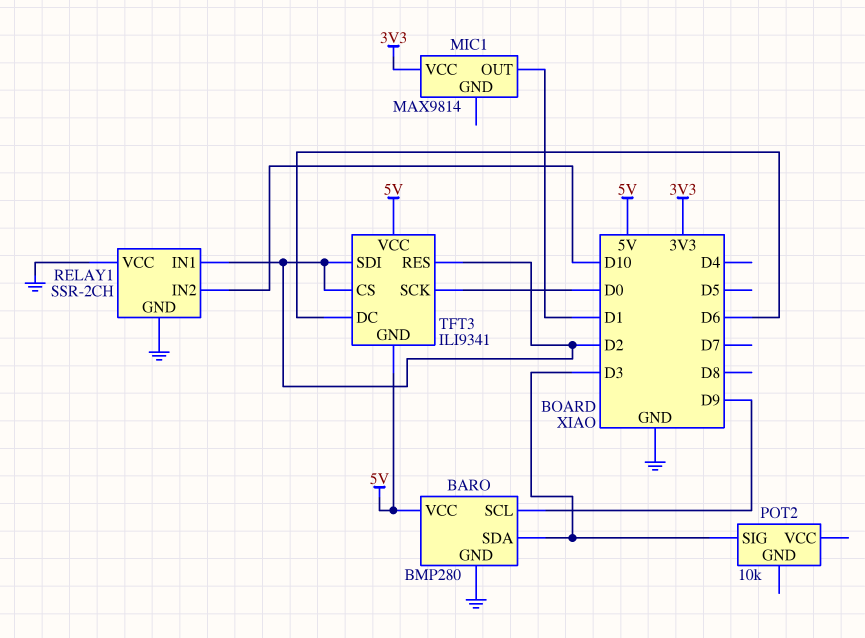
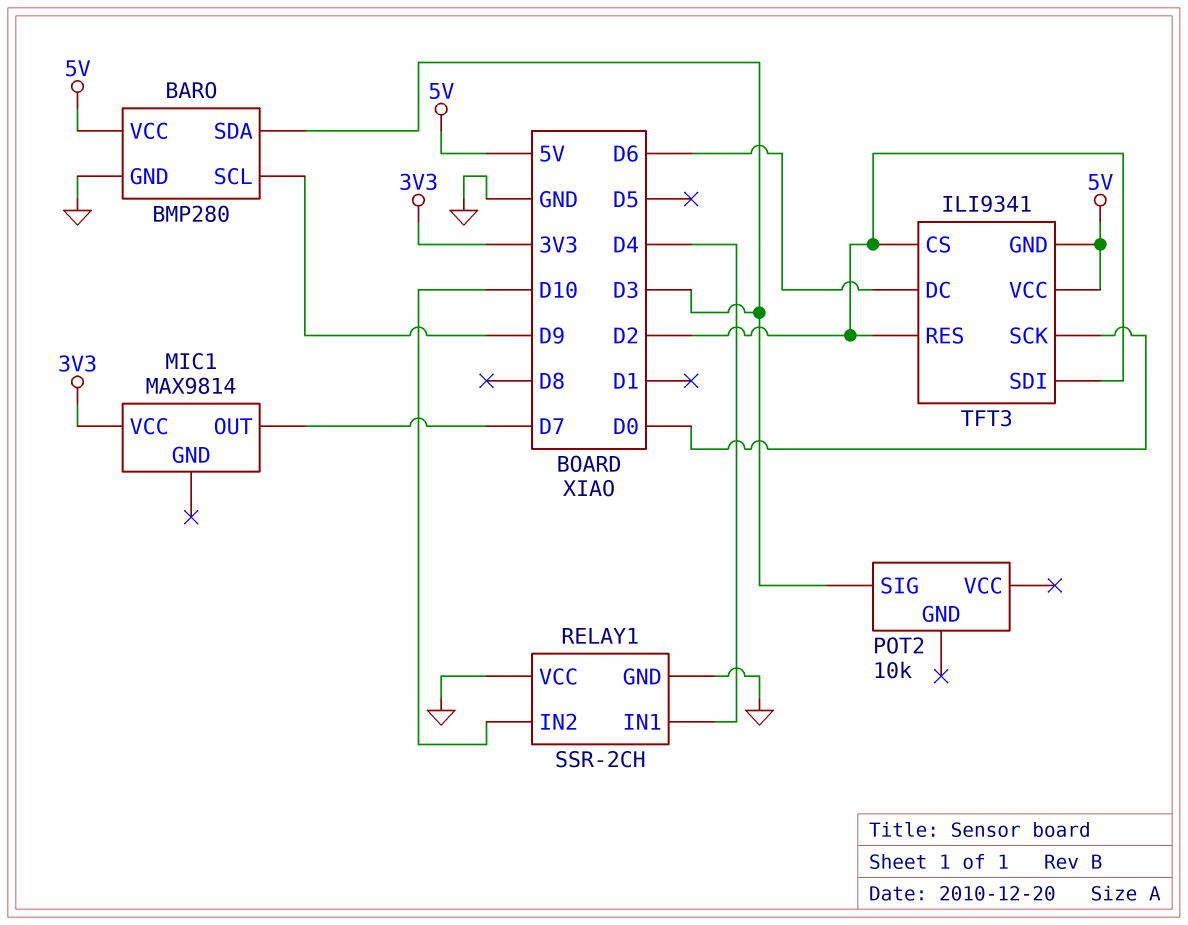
MIC1 pin OUT: D1 -> D7
RELAY1 pin IN1: D2 -> D4

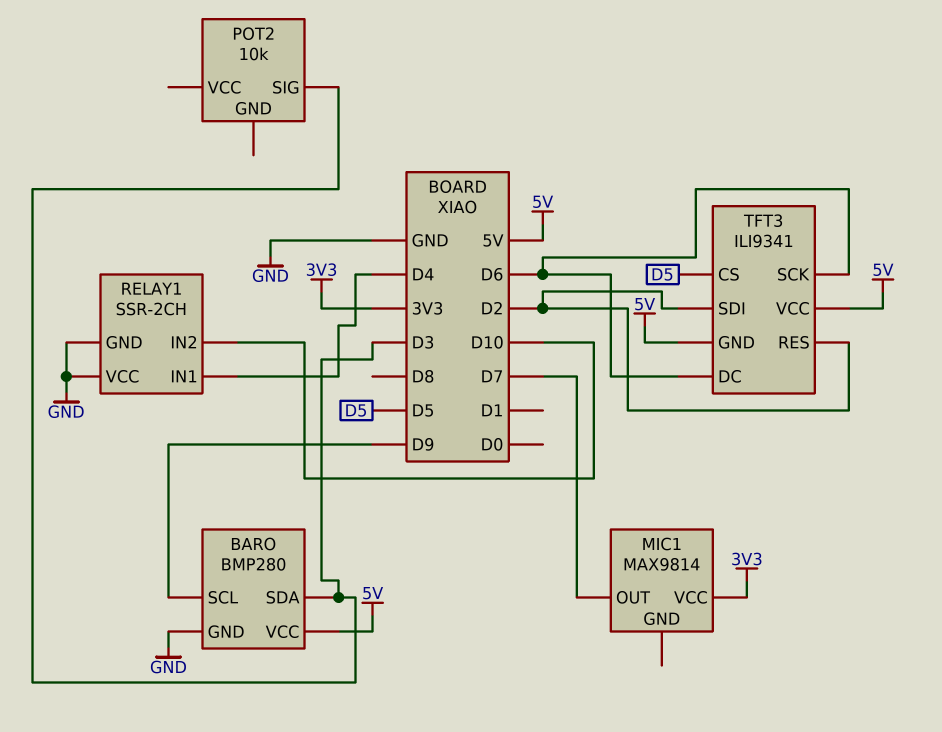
TFT3 pin CS: D2 -> D5
TFT3 pin SCK: D0 -> D6

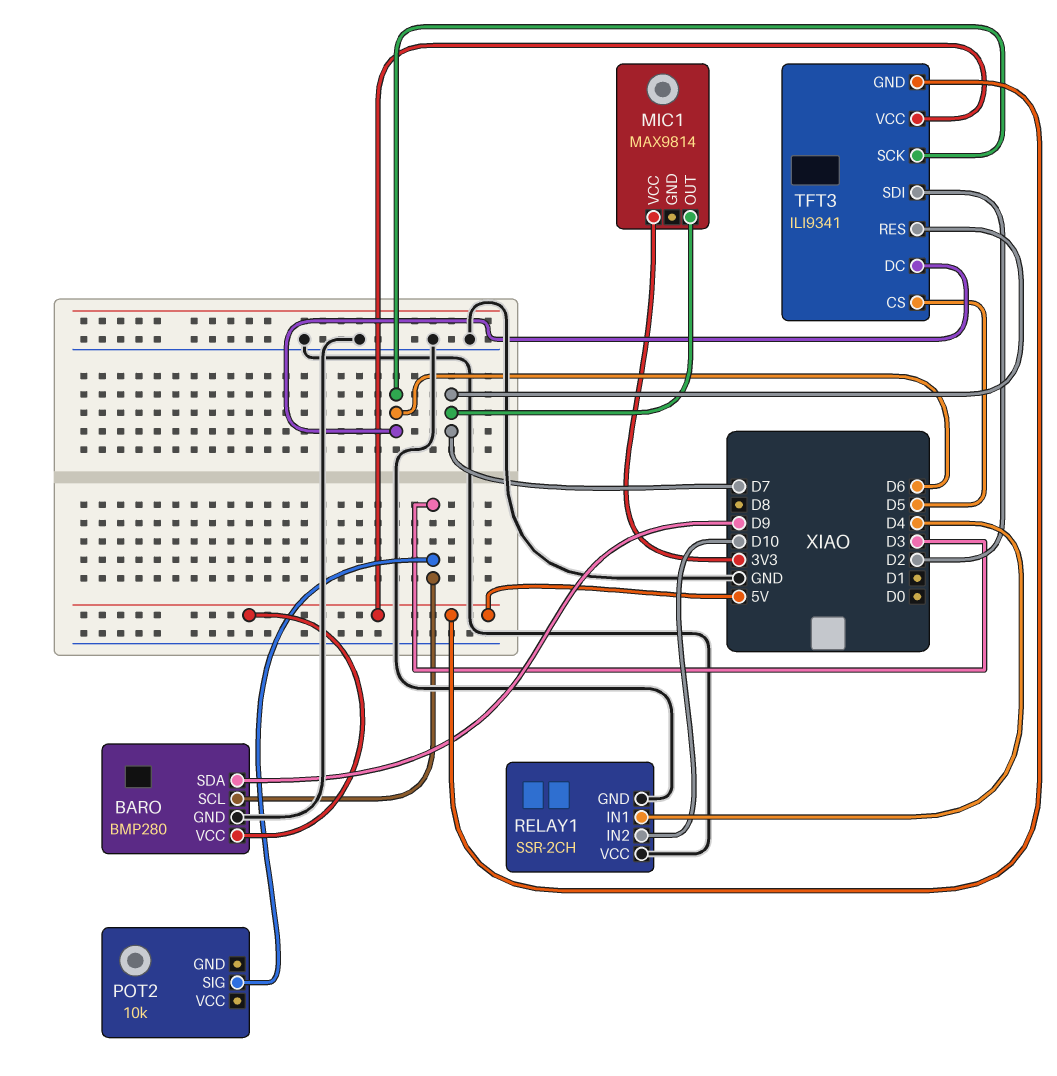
BARO pin SCL: D9 -> D3
BARO pin SDA: D3 -> D9
TFT3 pin RES: D2 -> D7

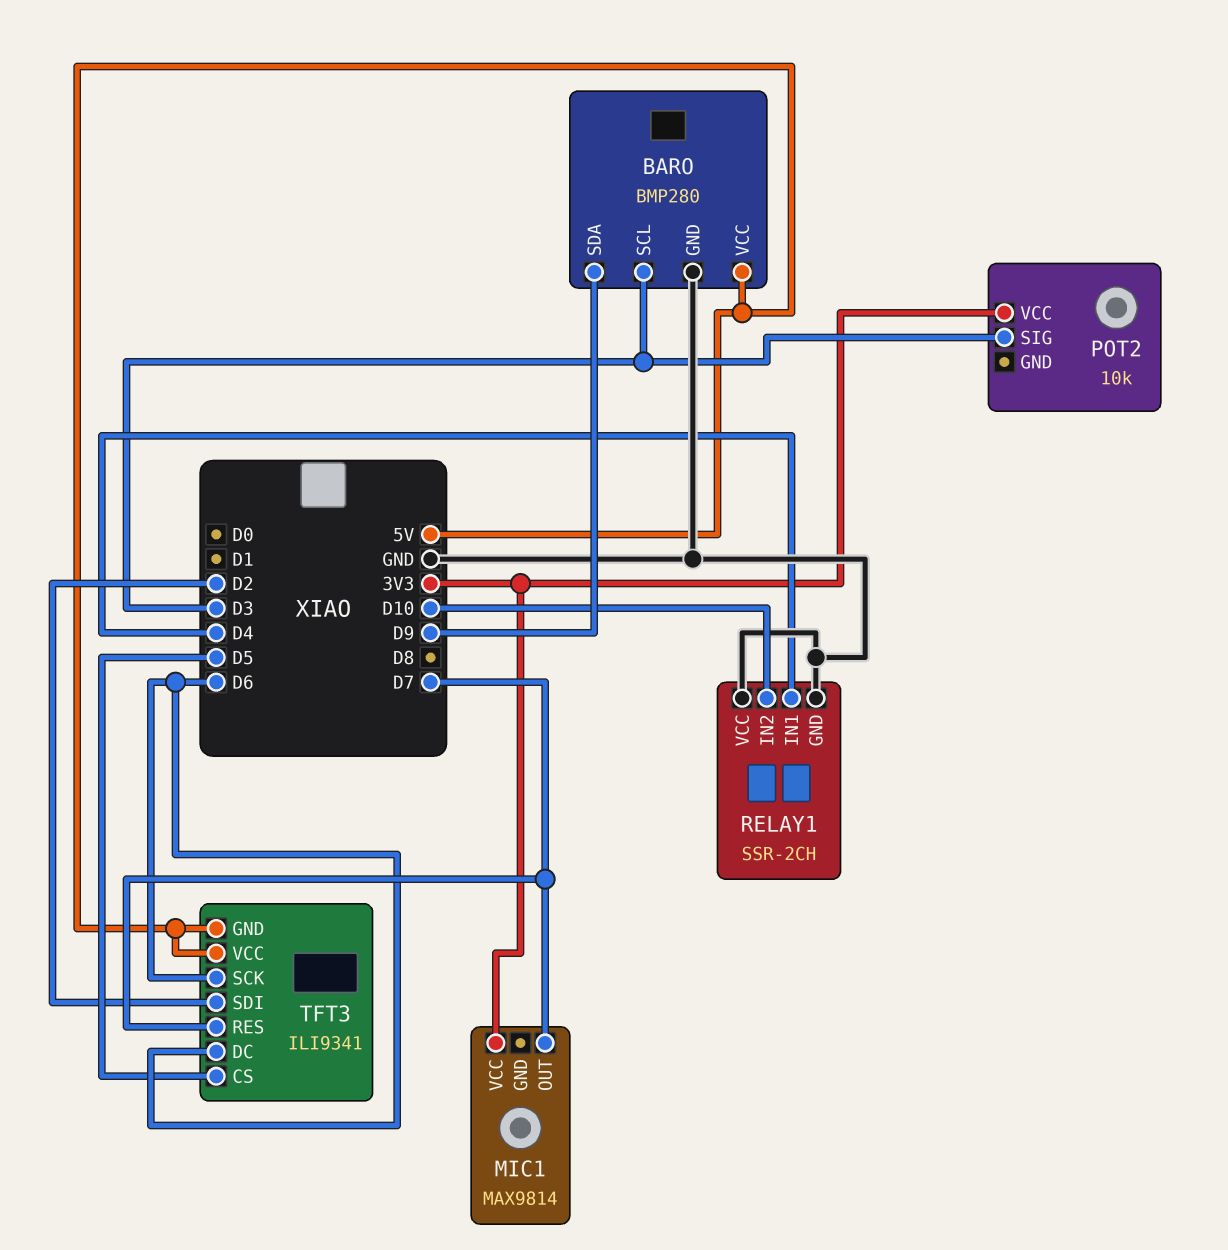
POT2 pin VCC: none -> 3V3

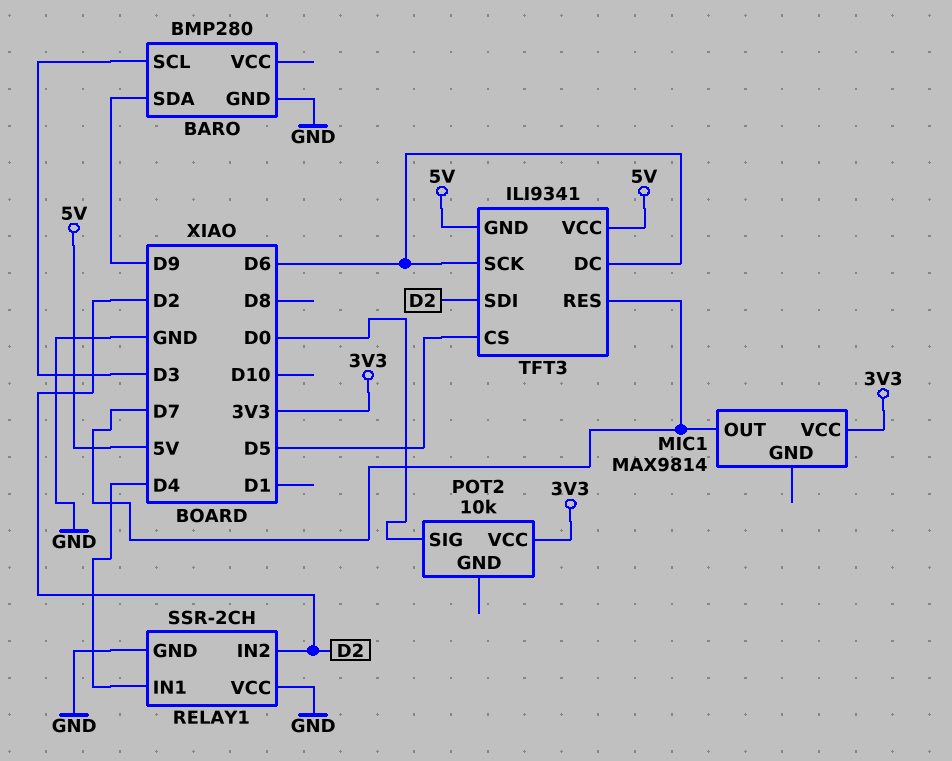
BARO pin VCC: 5V -> none
POT2 pin SIG: D3 -> D0
RELAY1 pin IN2: D10 -> D2

